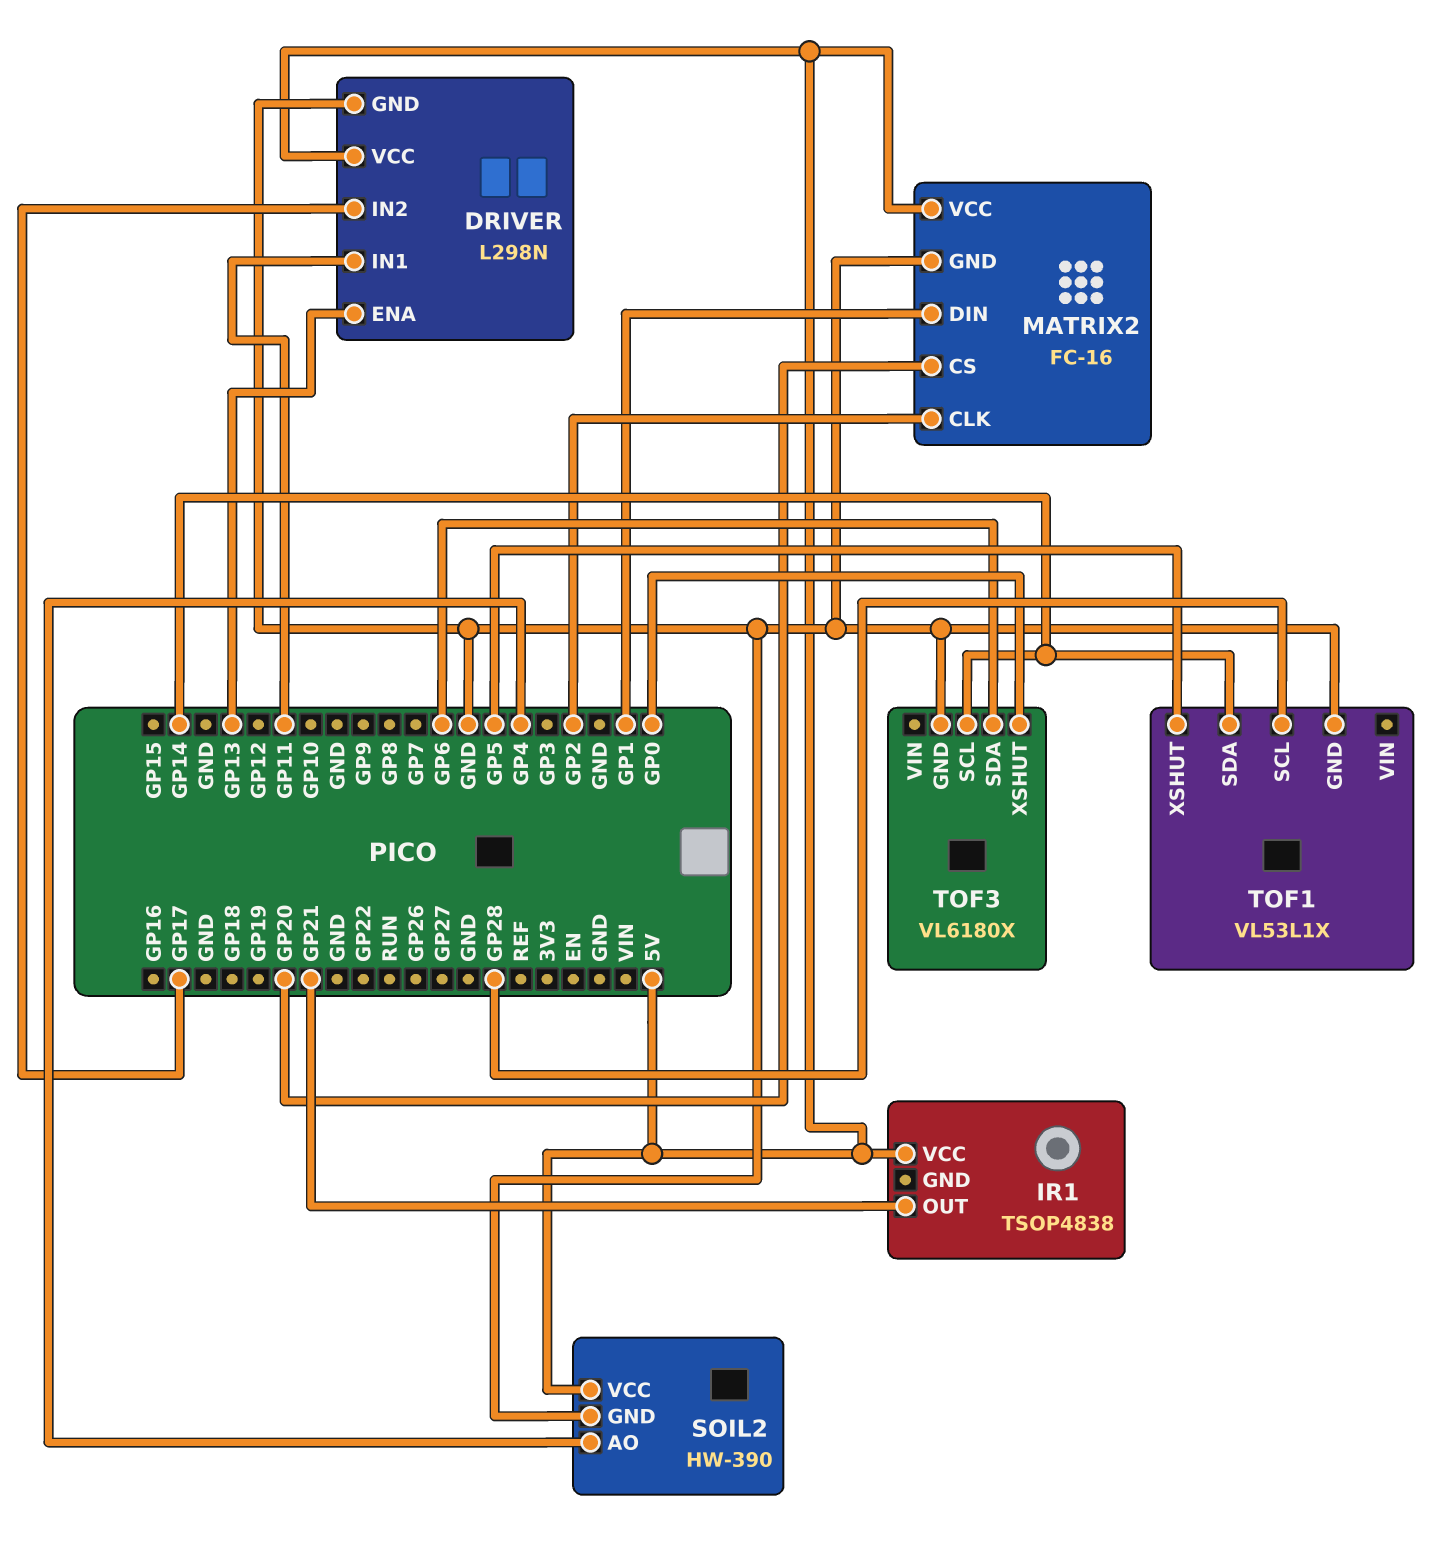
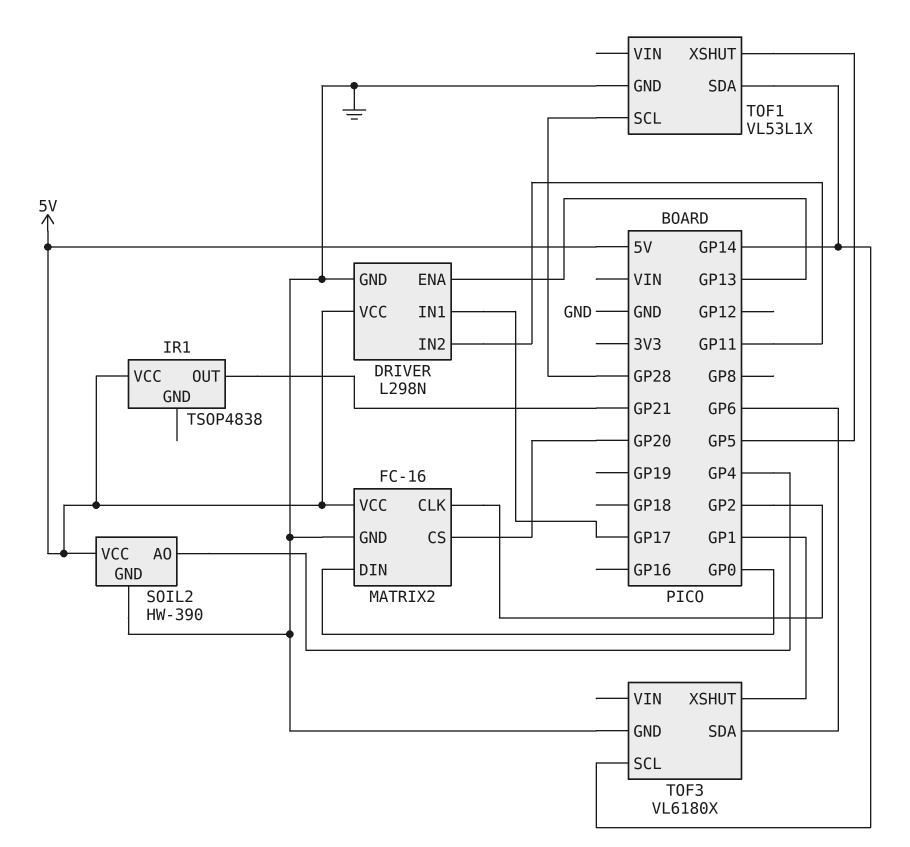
DRIVER pin IN1: GP11 -> GP17
DRIVER pin IN2: GP17 -> GP11
MATRIX2 pin DIN: GP1 -> GP0
TOF3 pin XSHUT: GP0 -> GP1

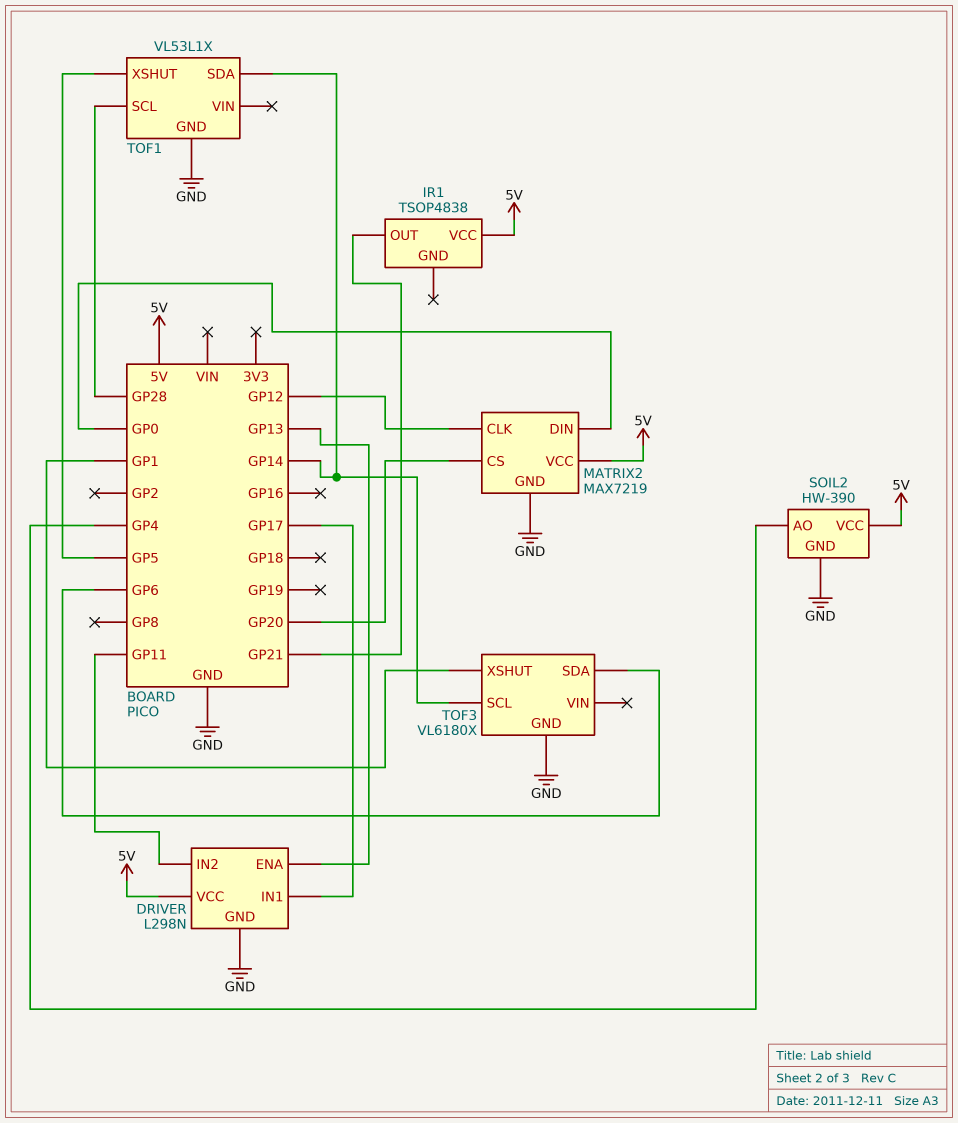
MATRIX2: FC-16 -> MAX7219
MATRIX2 pin CLK: GP2 -> GP12

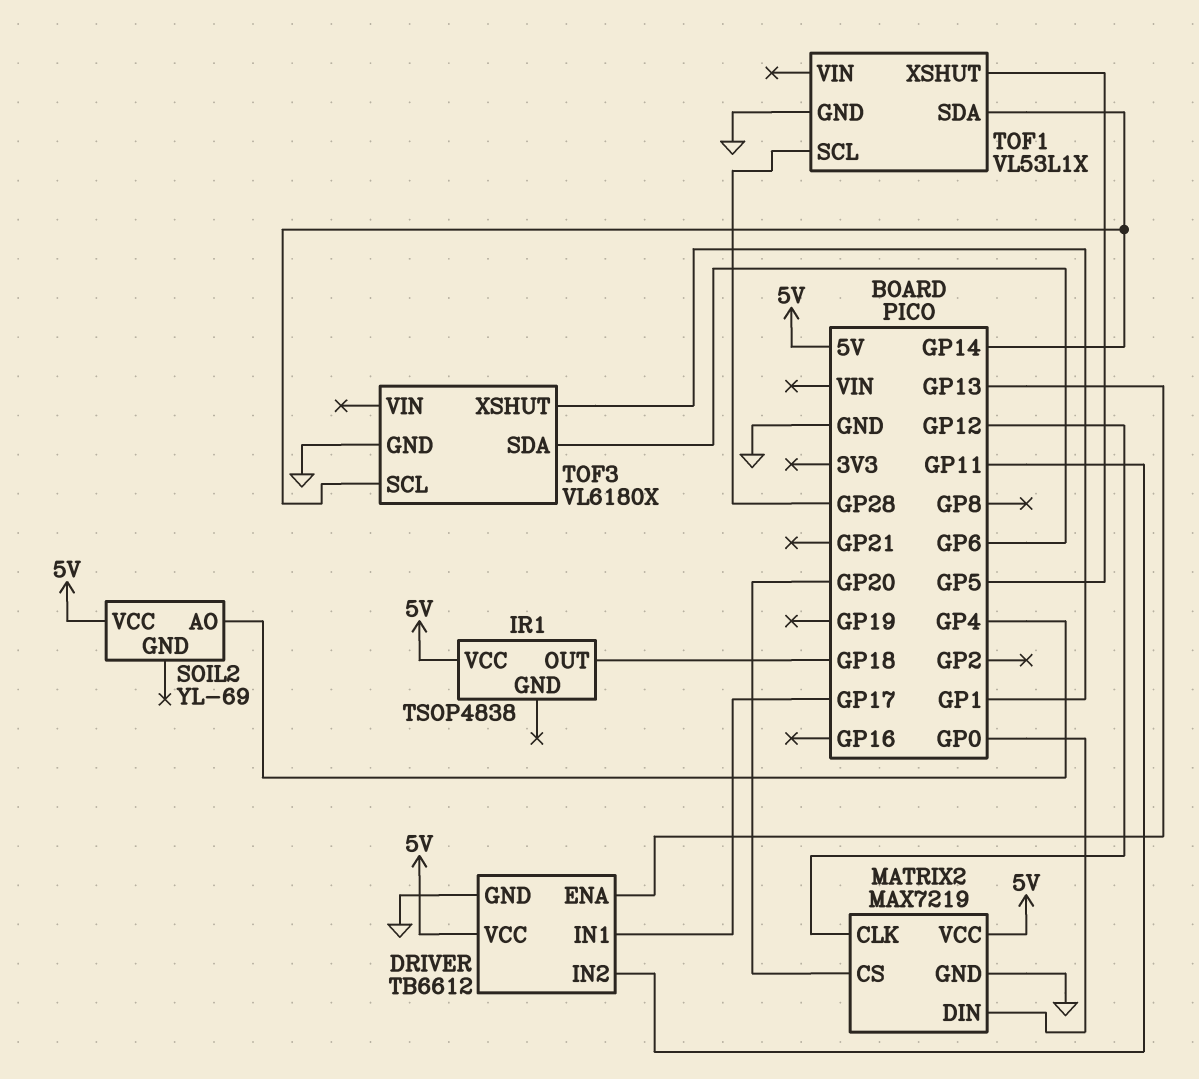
DRIVER: L298N -> TB6612
IR1 pin OUT: GP21 -> GP18
SOIL2: HW-390 -> YL-69
SOIL2 pin GND: GND -> none

